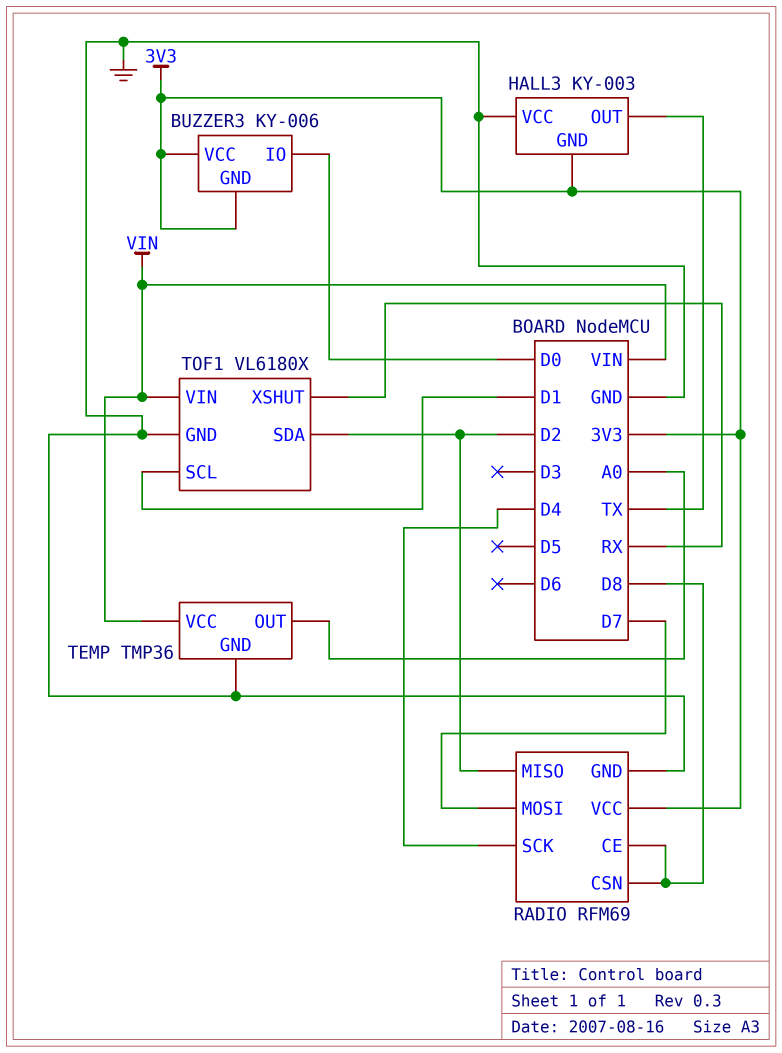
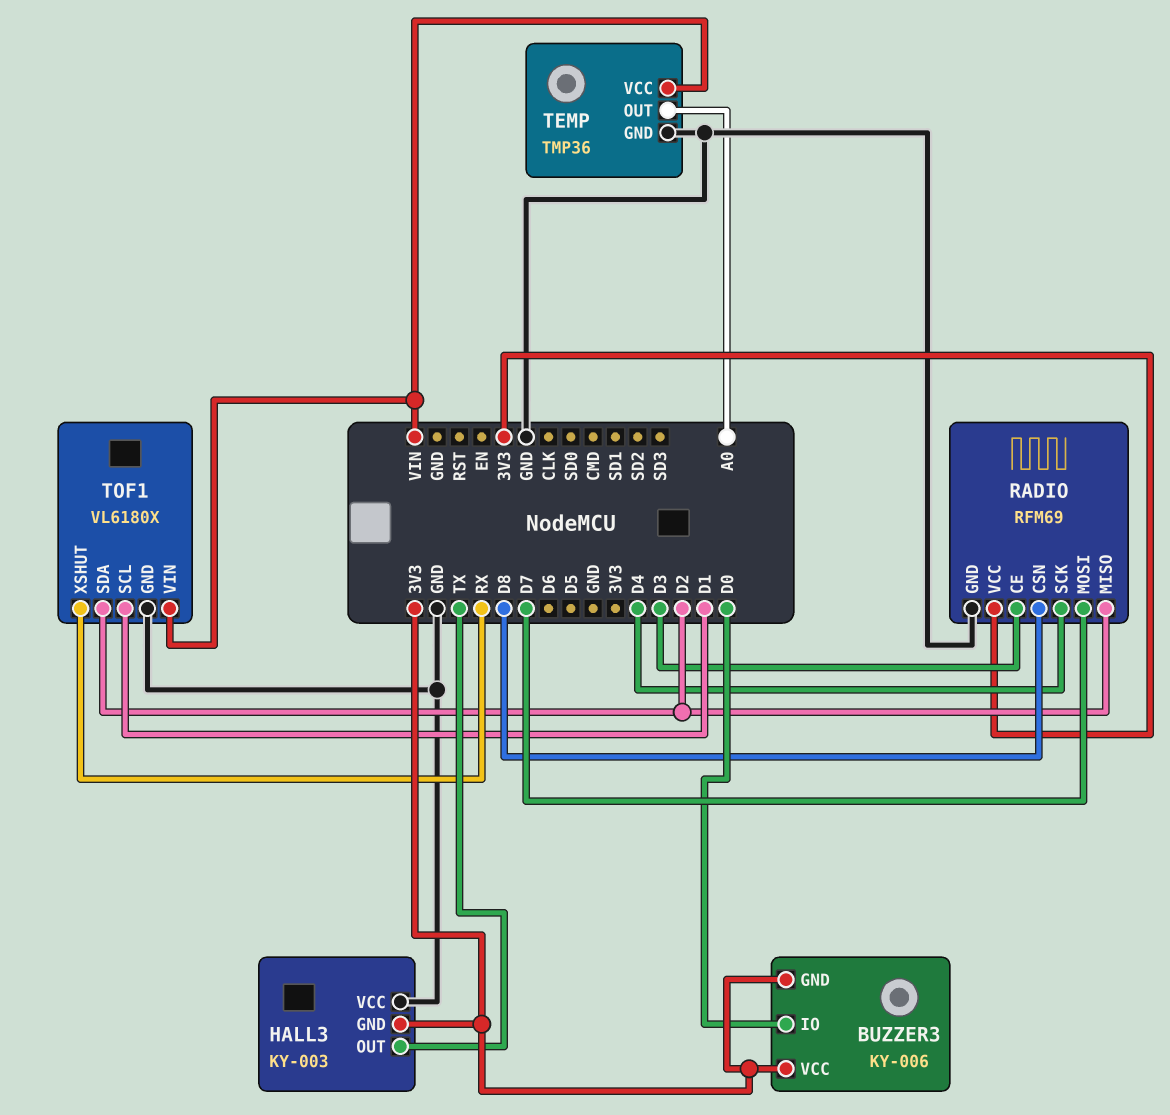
RADIO pin CE: D8 -> D3

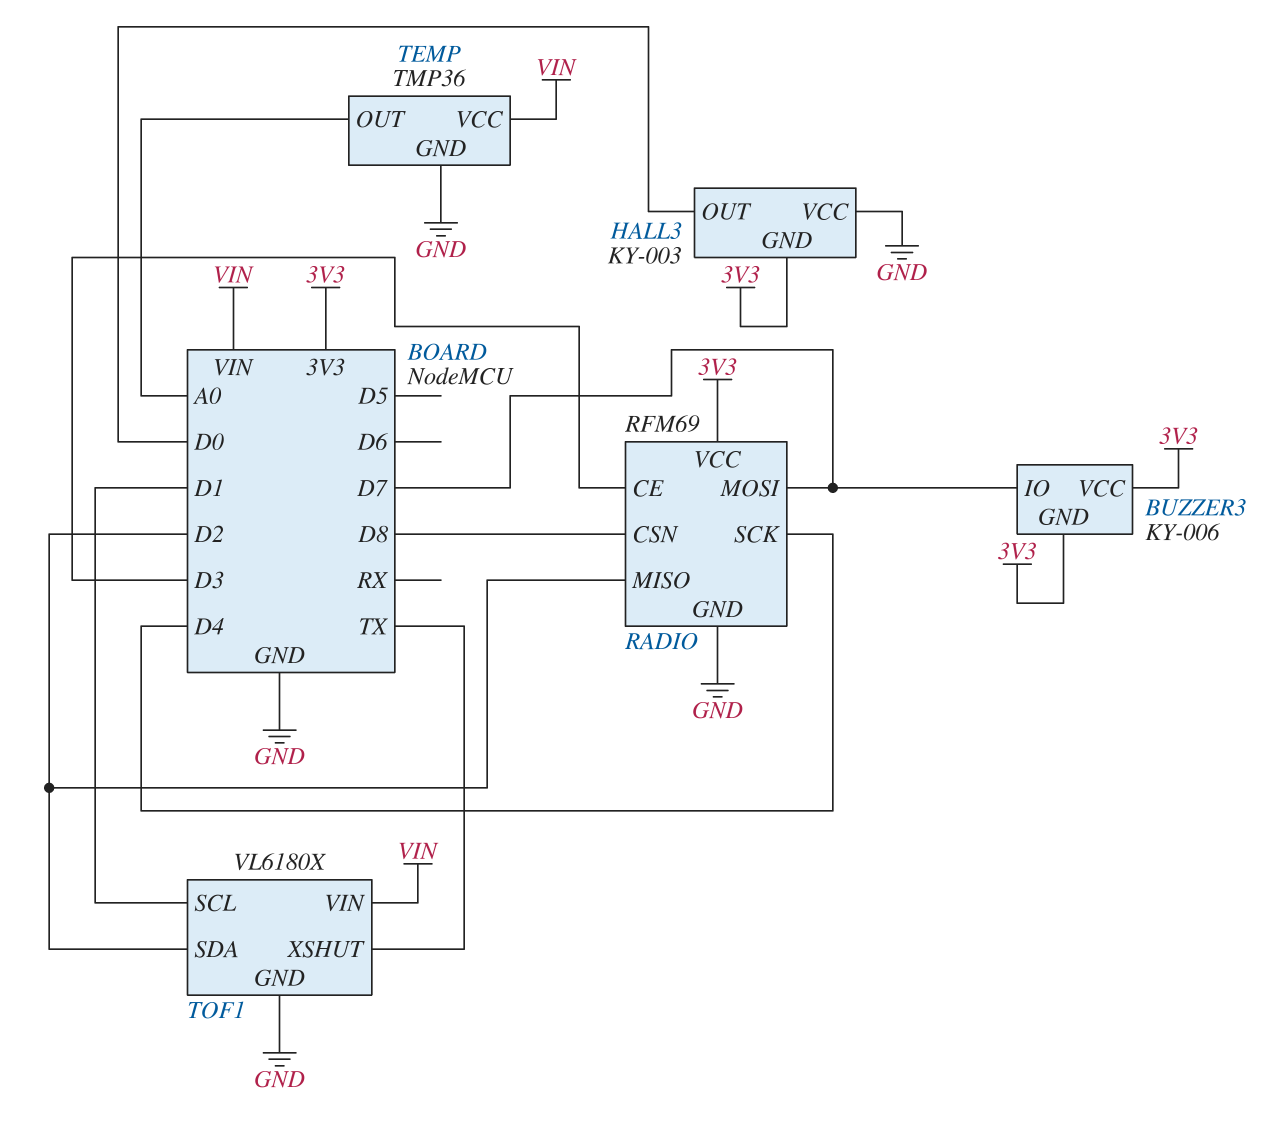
BUZZER3 pin IO: D0 -> D7
HALL3 pin OUT: TX -> D0
TOF1 pin XSHUT: RX -> TX

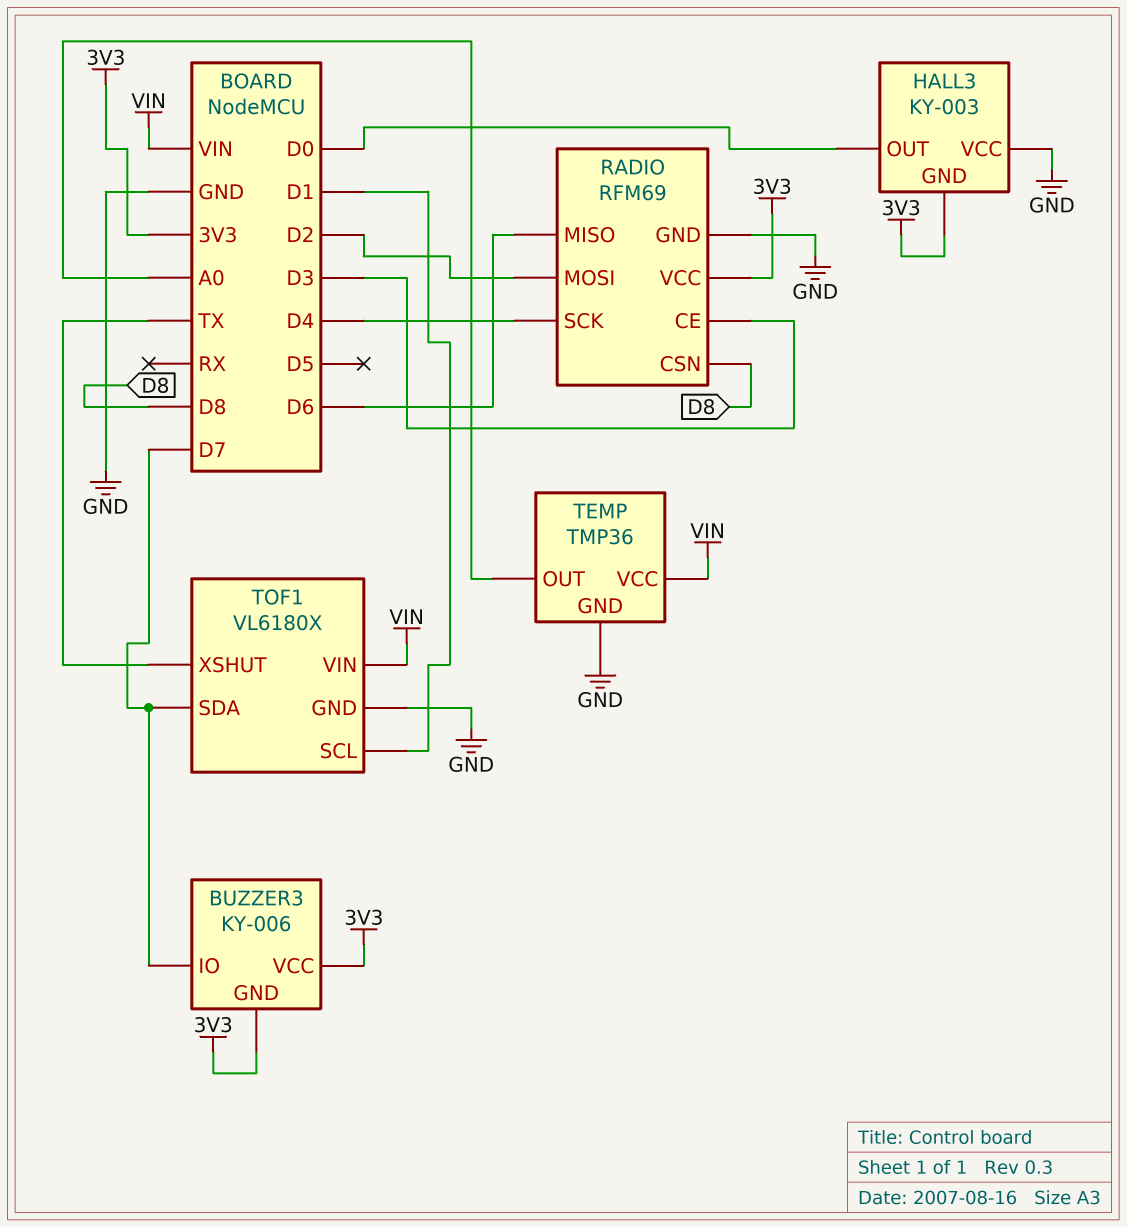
RADIO pin MISO: D2 -> D6
RADIO pin MOSI: D7 -> D2
TOF1 pin SDA: D2 -> D7

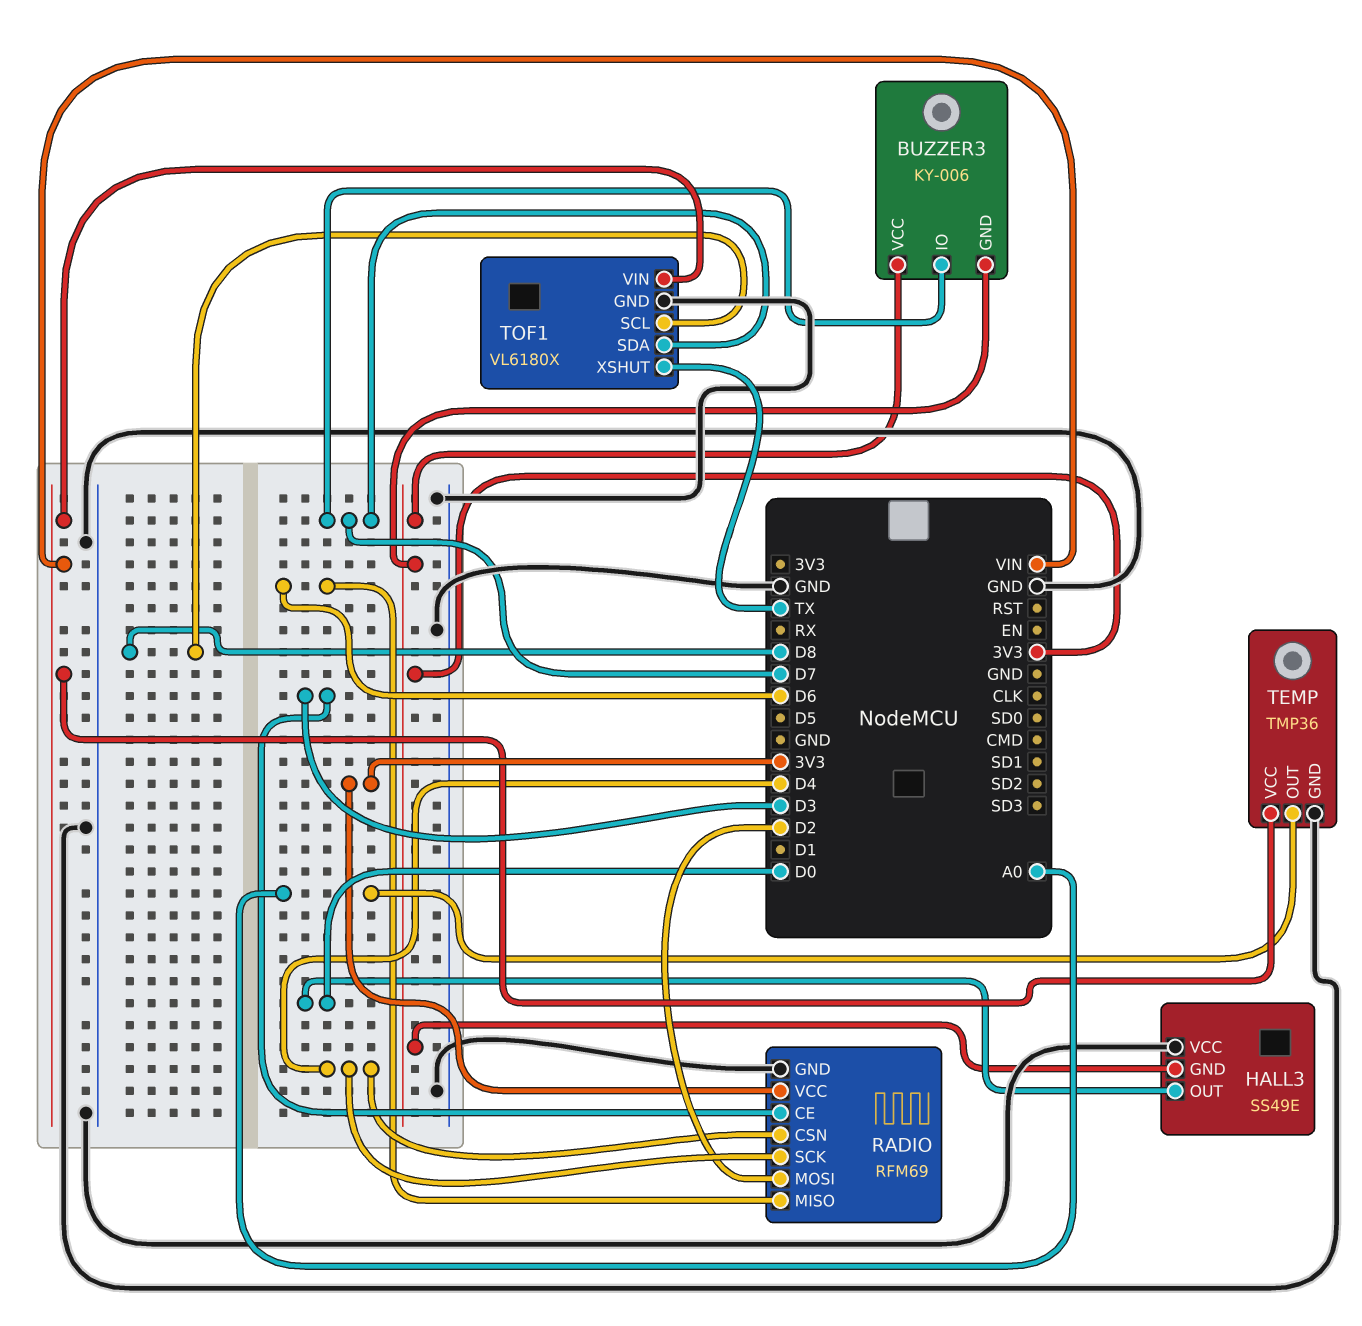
HALL3: KY-003 -> SS49E
RADIO pin CSN: D8 -> D4
TOF1 pin SCL: D1 -> D8

